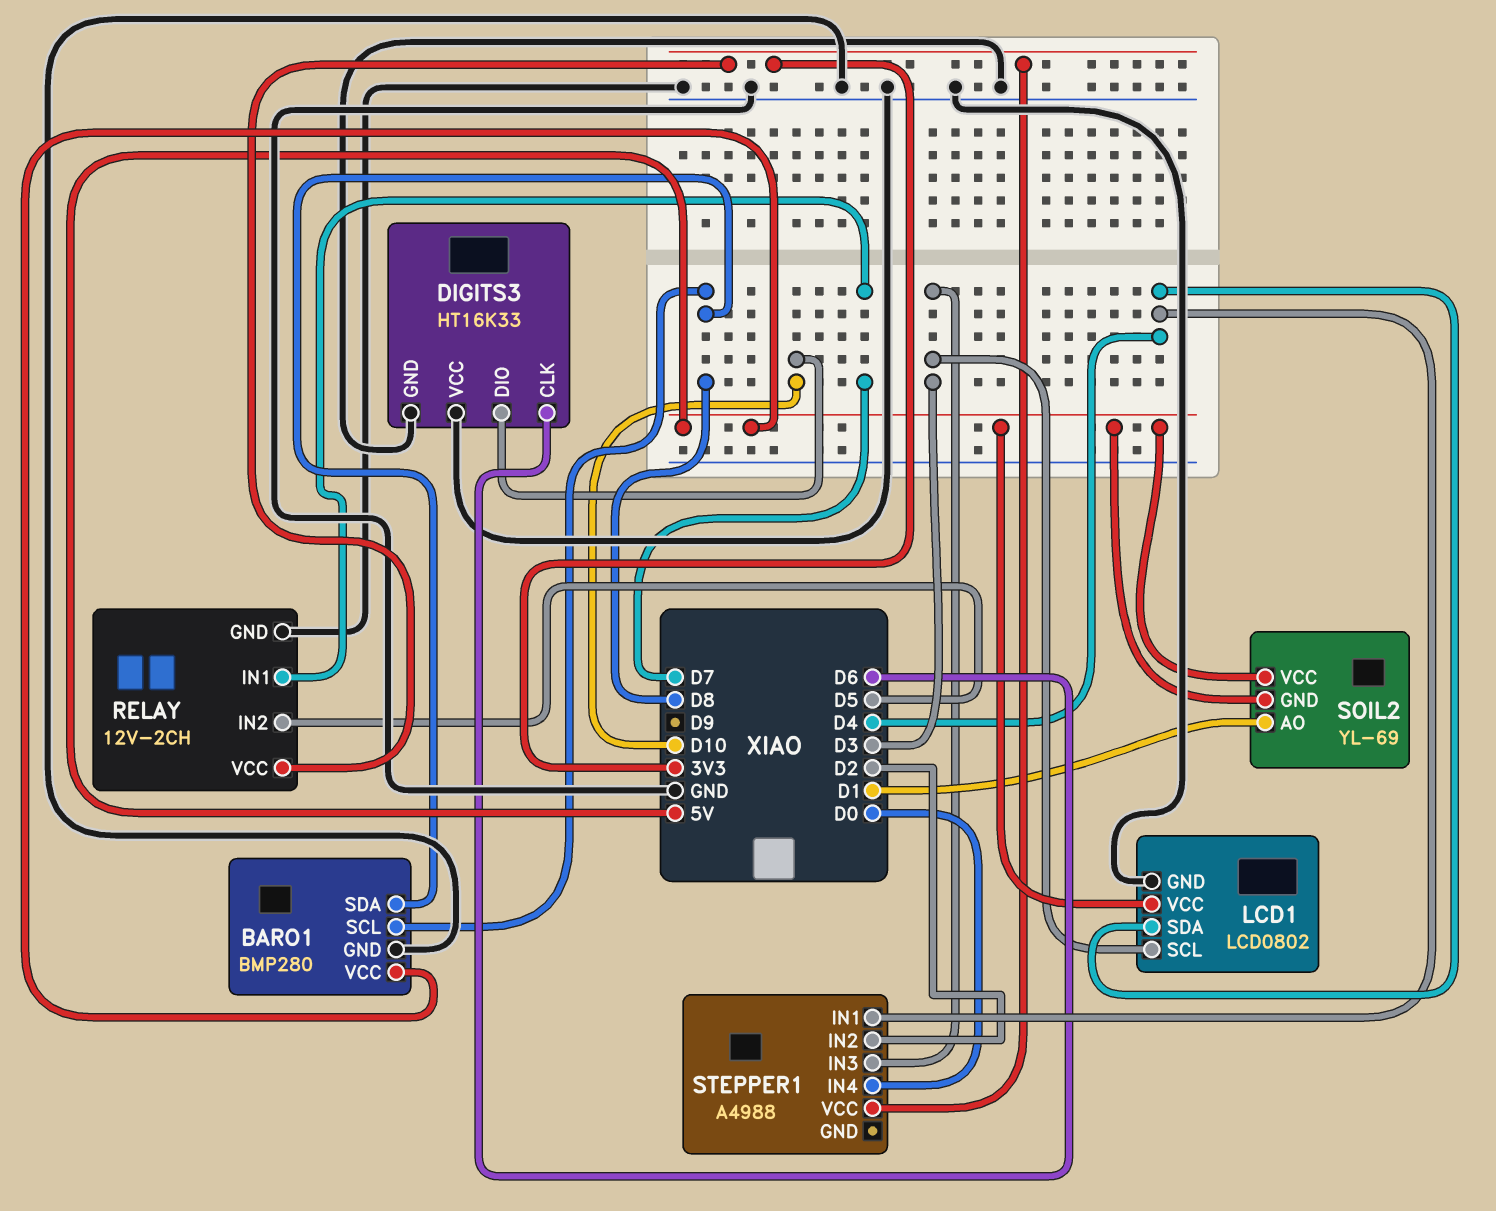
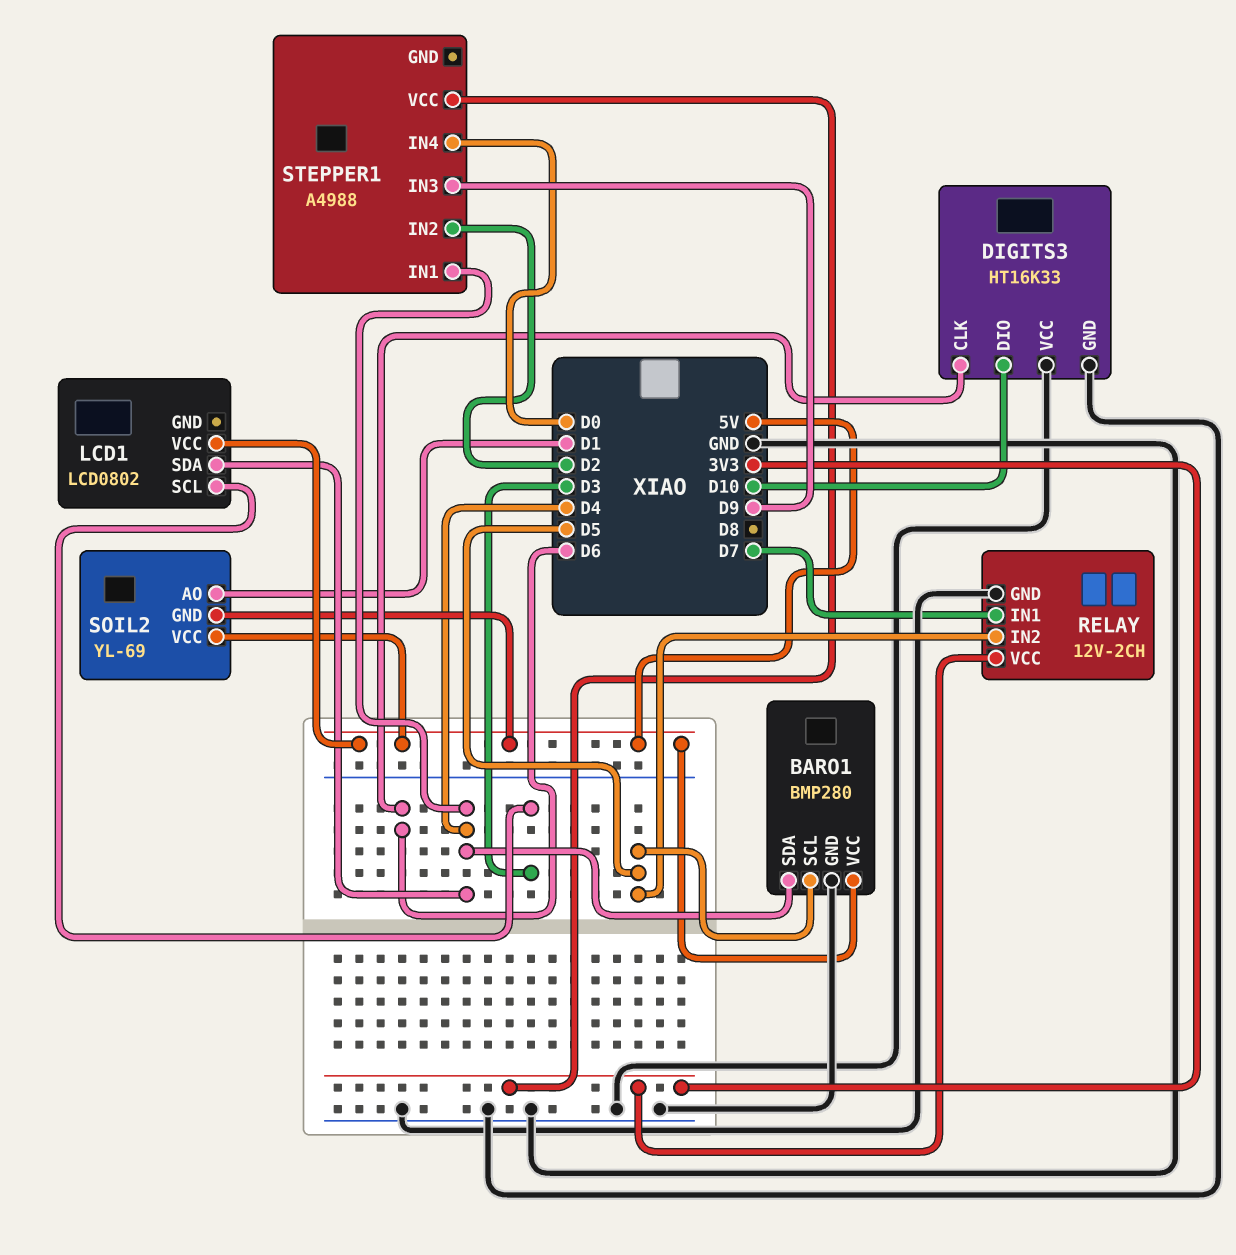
BARO1 pin SCL: D8 -> D5
BARO1 pin SDA: D8 -> D4
LCD1 pin GND: GND -> none
STEPPER1 pin IN3: D3 -> D9

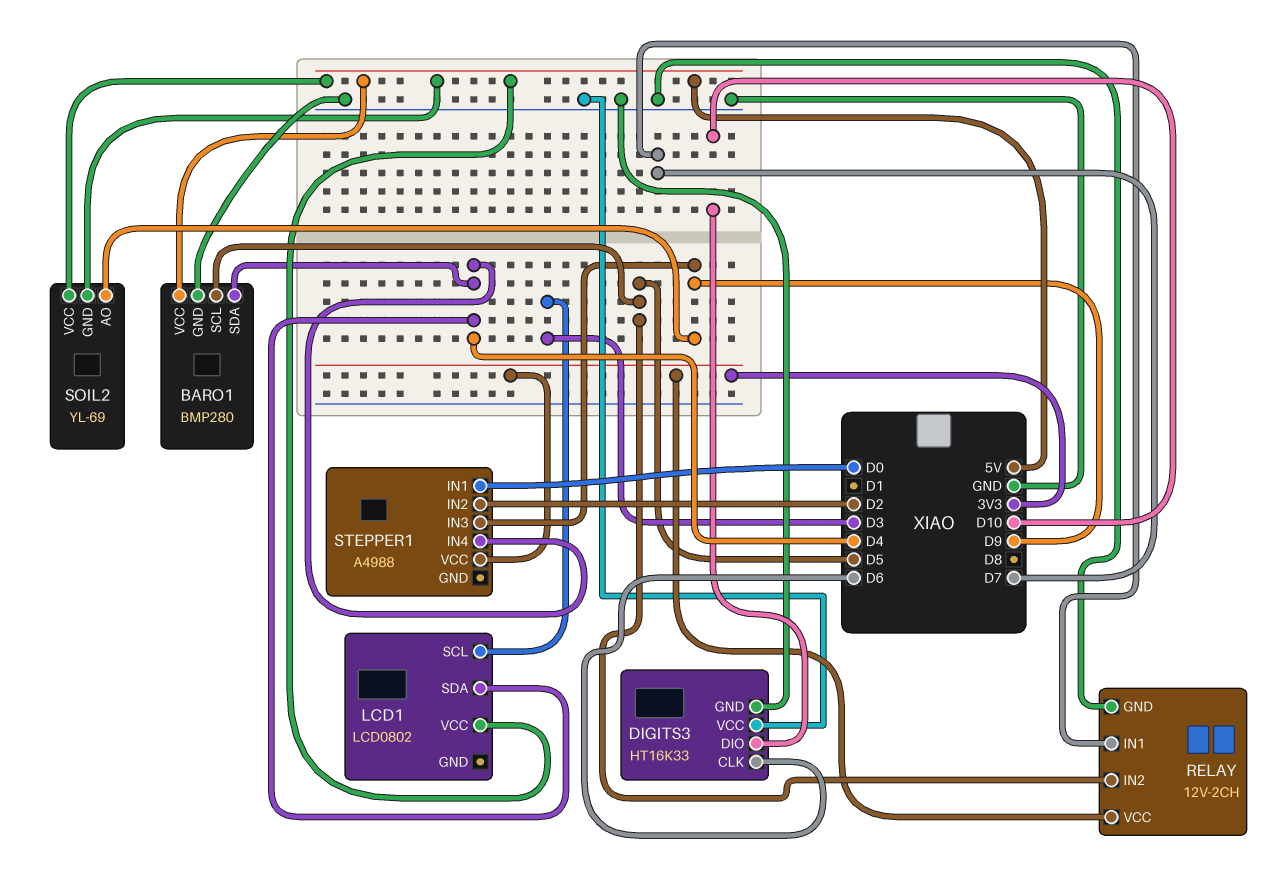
SOIL2 pin AO: D1 -> D9
STEPPER1 pin IN1: D4 -> D0
STEPPER1 pin IN4: D0 -> D4

